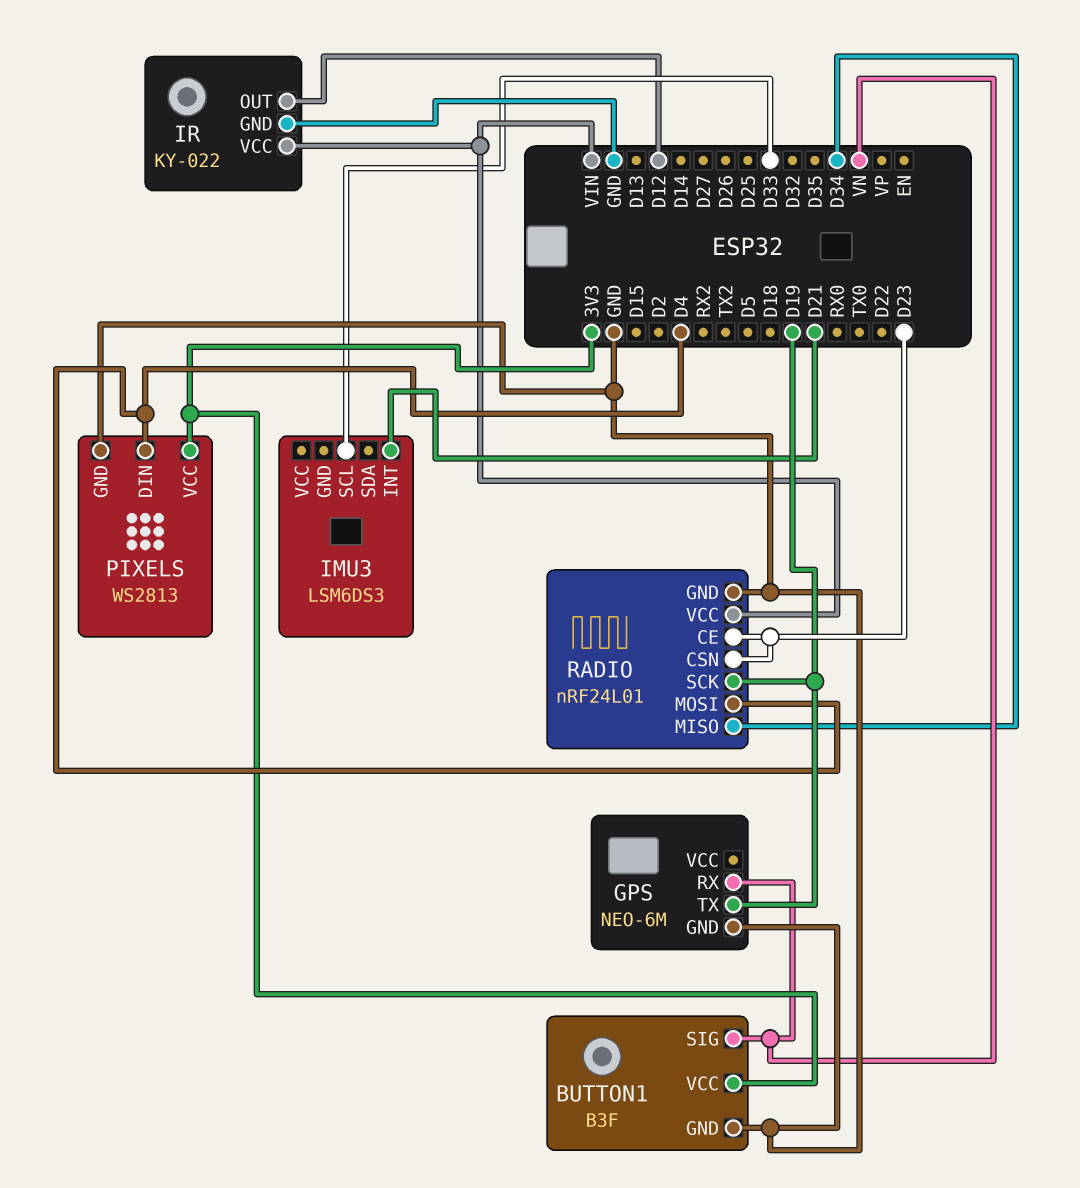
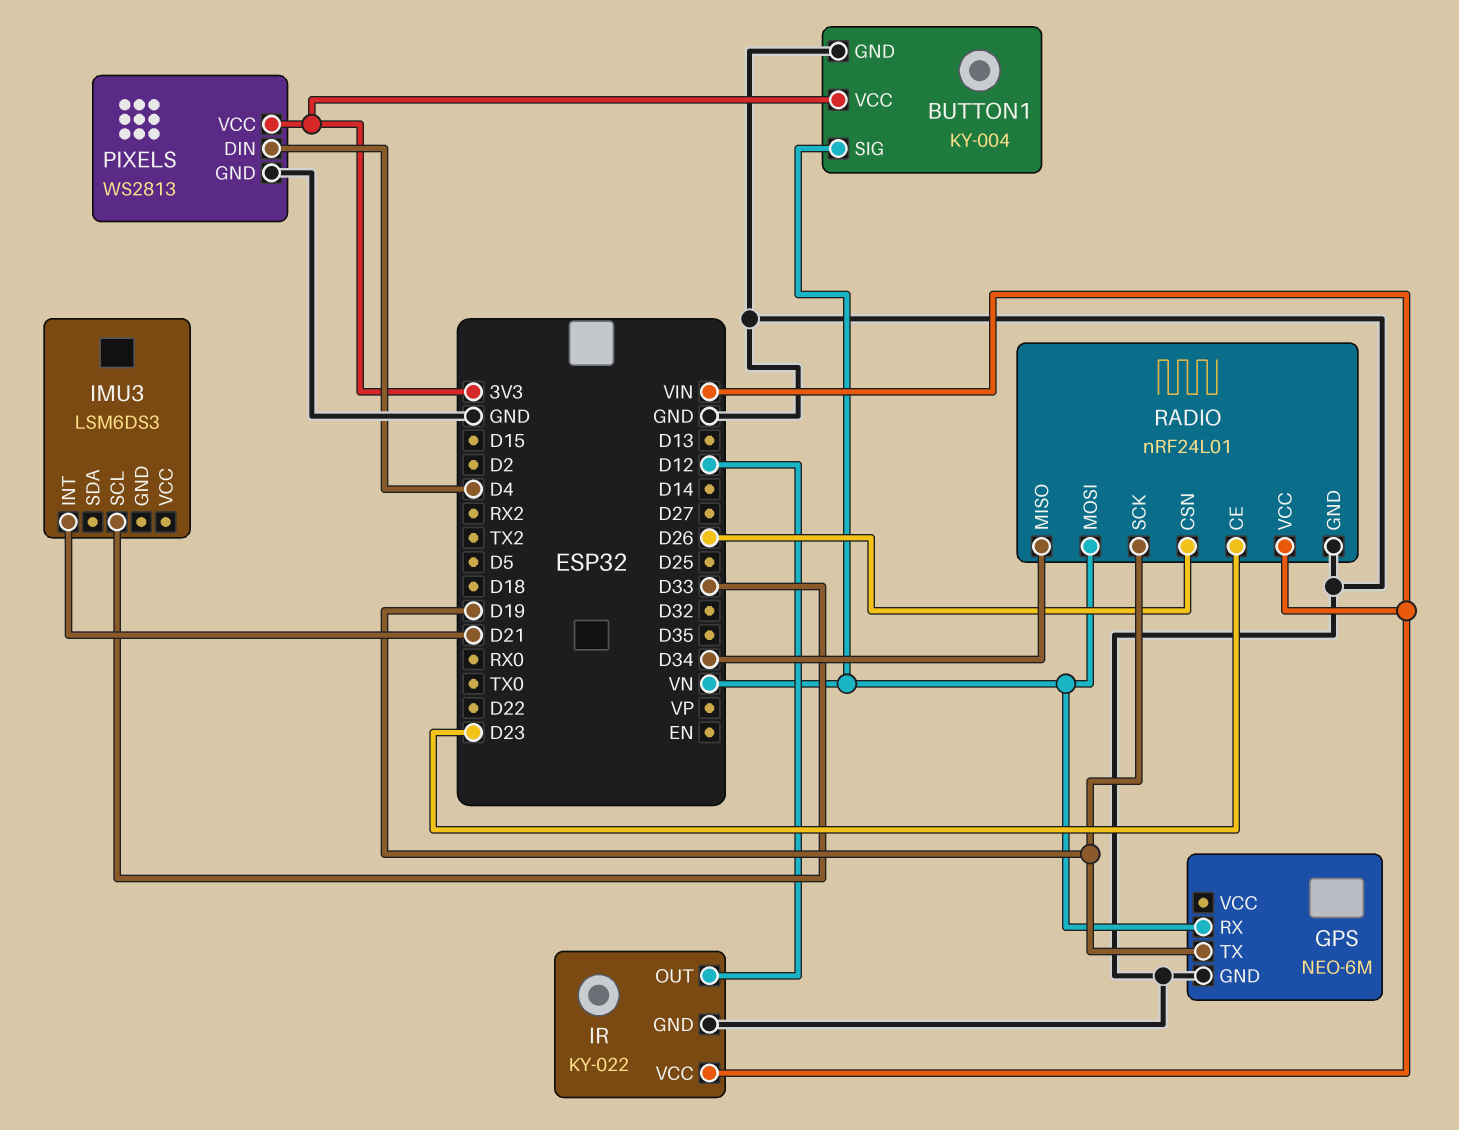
BUTTON1: B3F -> KY-004
RADIO pin CSN: D23 -> D26
RADIO pin MOSI: D4 -> VN

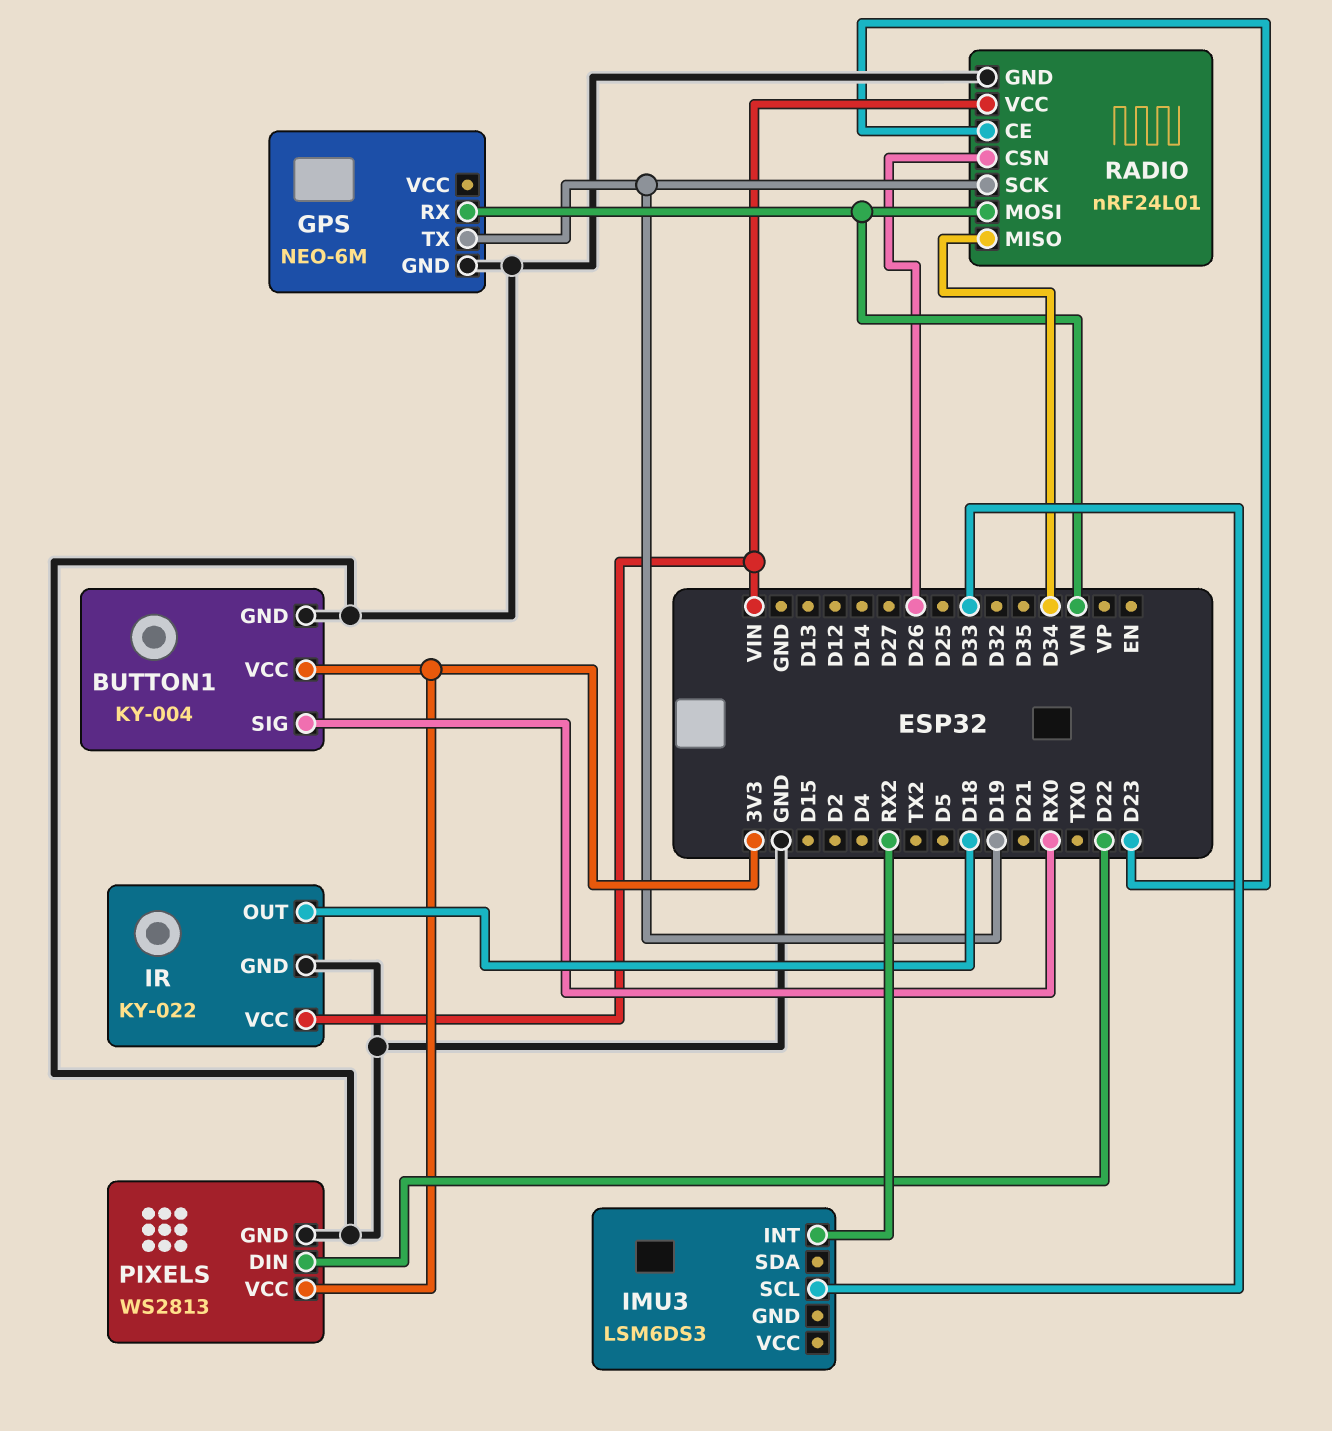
BUTTON1 pin SIG: VN -> RX0
IMU3 pin INT: D21 -> RX2
IR pin OUT: D12 -> D18
PIXELS pin DIN: D4 -> D22

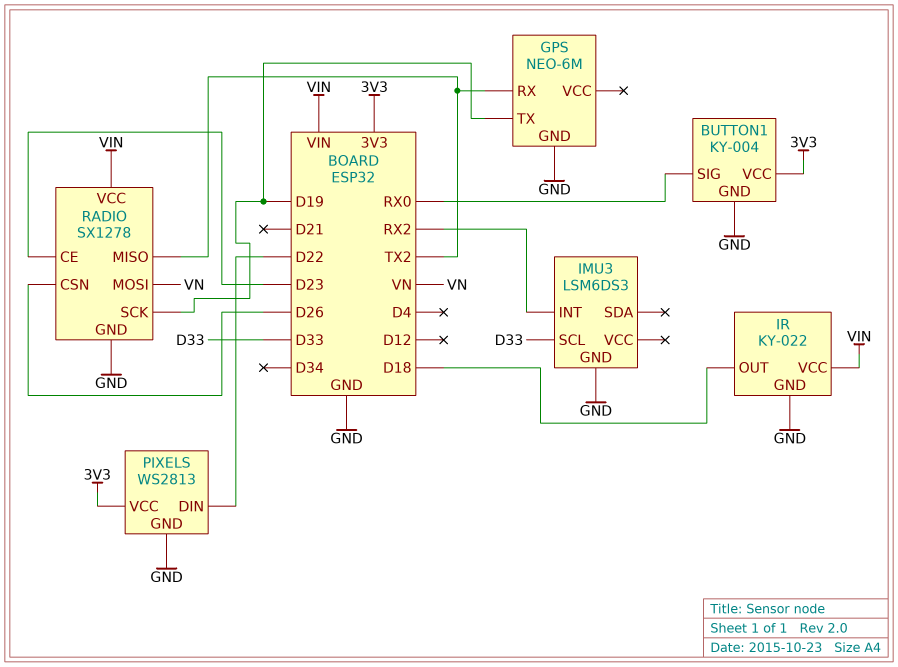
GPS pin RX: VN -> TX2
IMU3 pin GND: none -> GND
RADIO: nRF24L01 -> SX1278
RADIO pin MISO: D34 -> TX2

